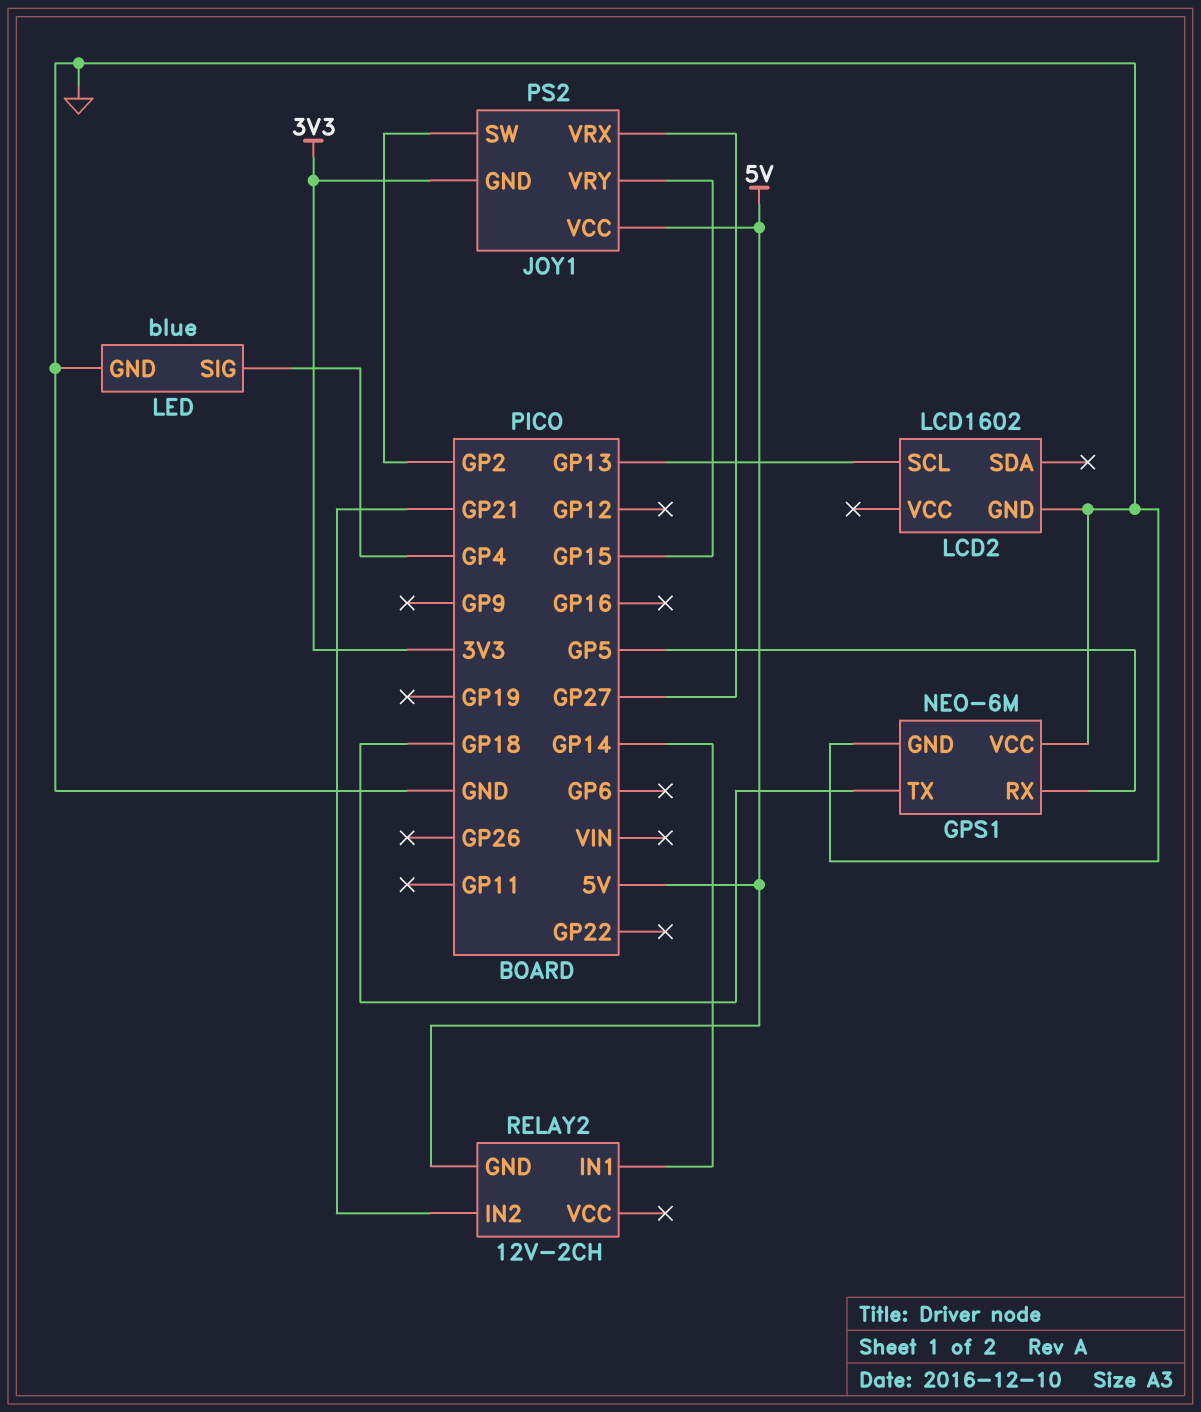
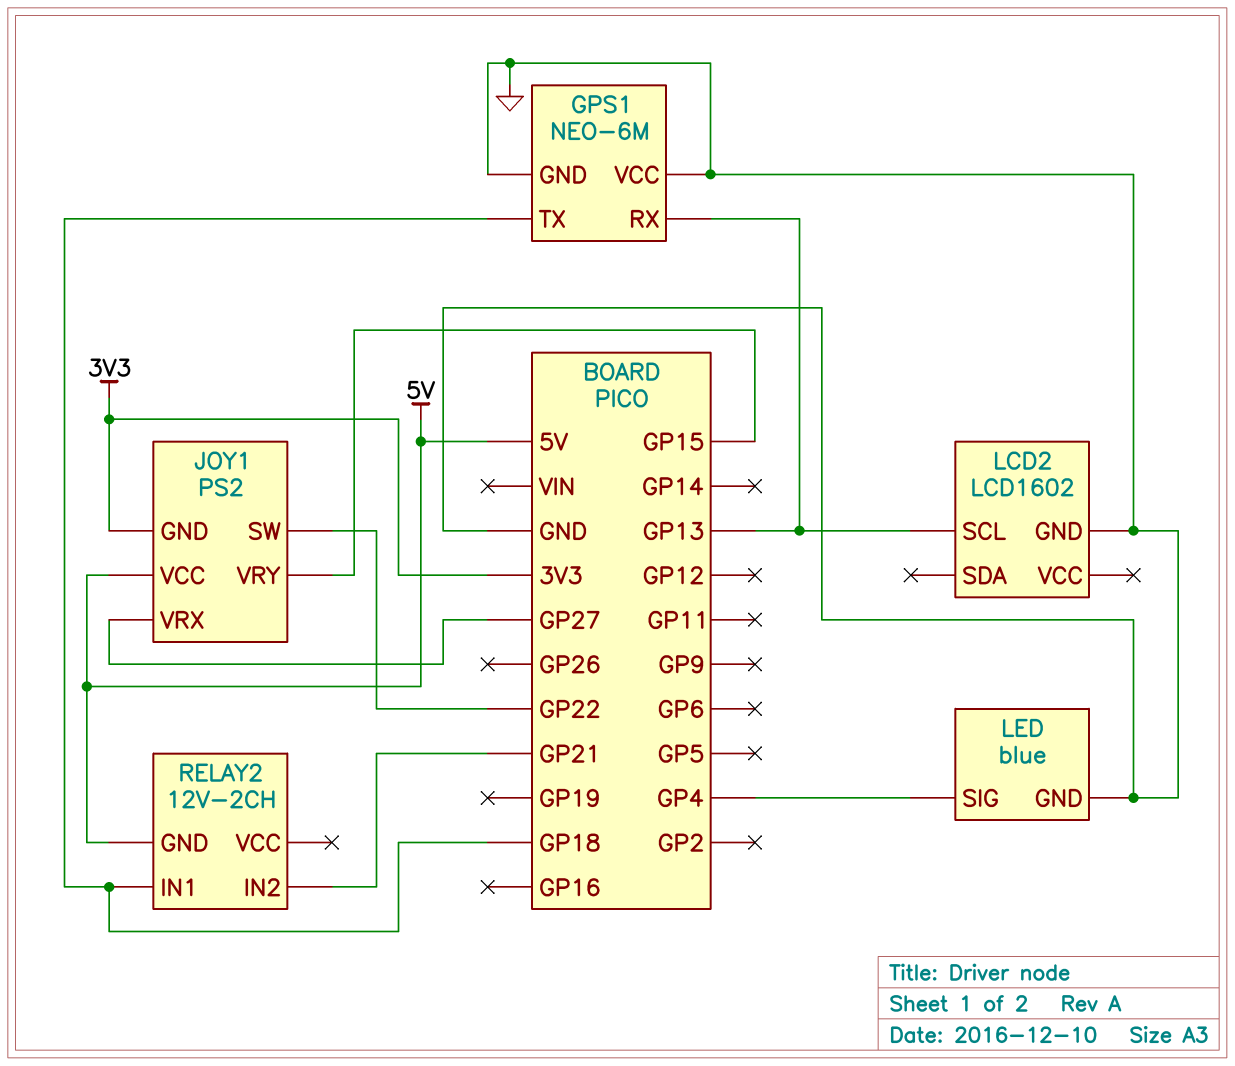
GPS1 pin RX: GP5 -> GP13
JOY1 pin SW: GP2 -> GP22
RELAY2 pin IN1: GP14 -> GP18

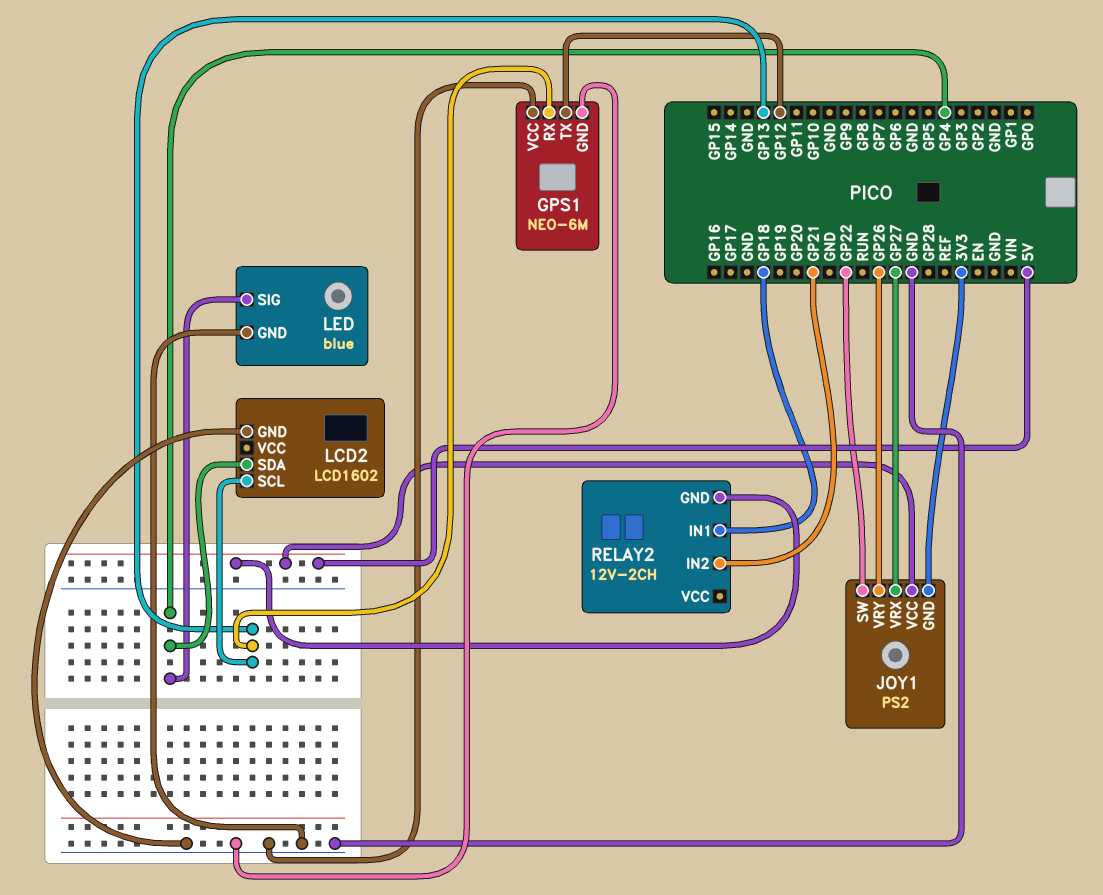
GPS1 pin TX: GP18 -> GP12
JOY1 pin VRY: GP15 -> GP26
LCD2 pin SDA: none -> GP4

